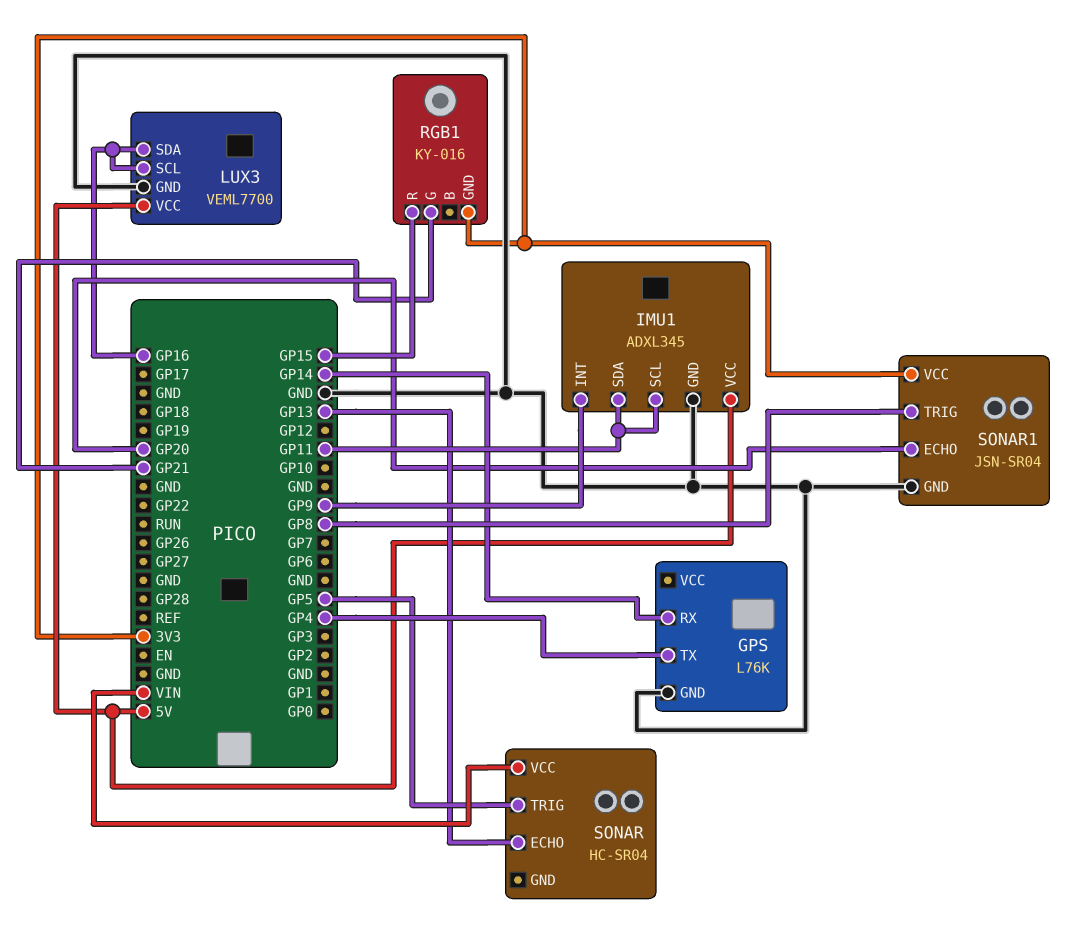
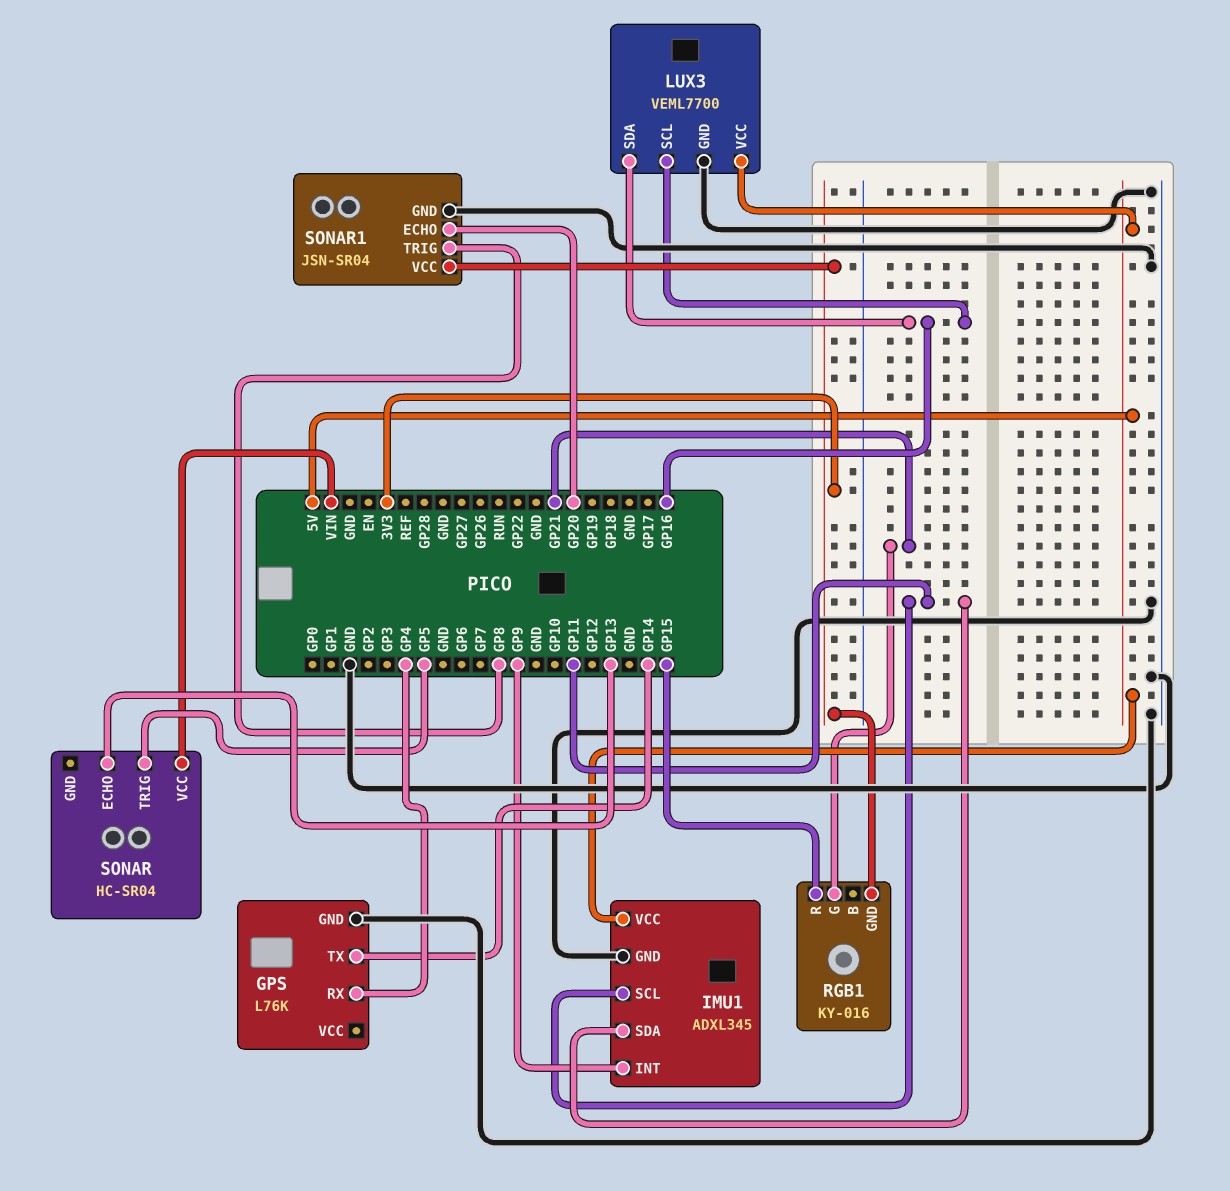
GPS pin RX: GP14 -> GP4
GPS pin TX: GP4 -> GP14

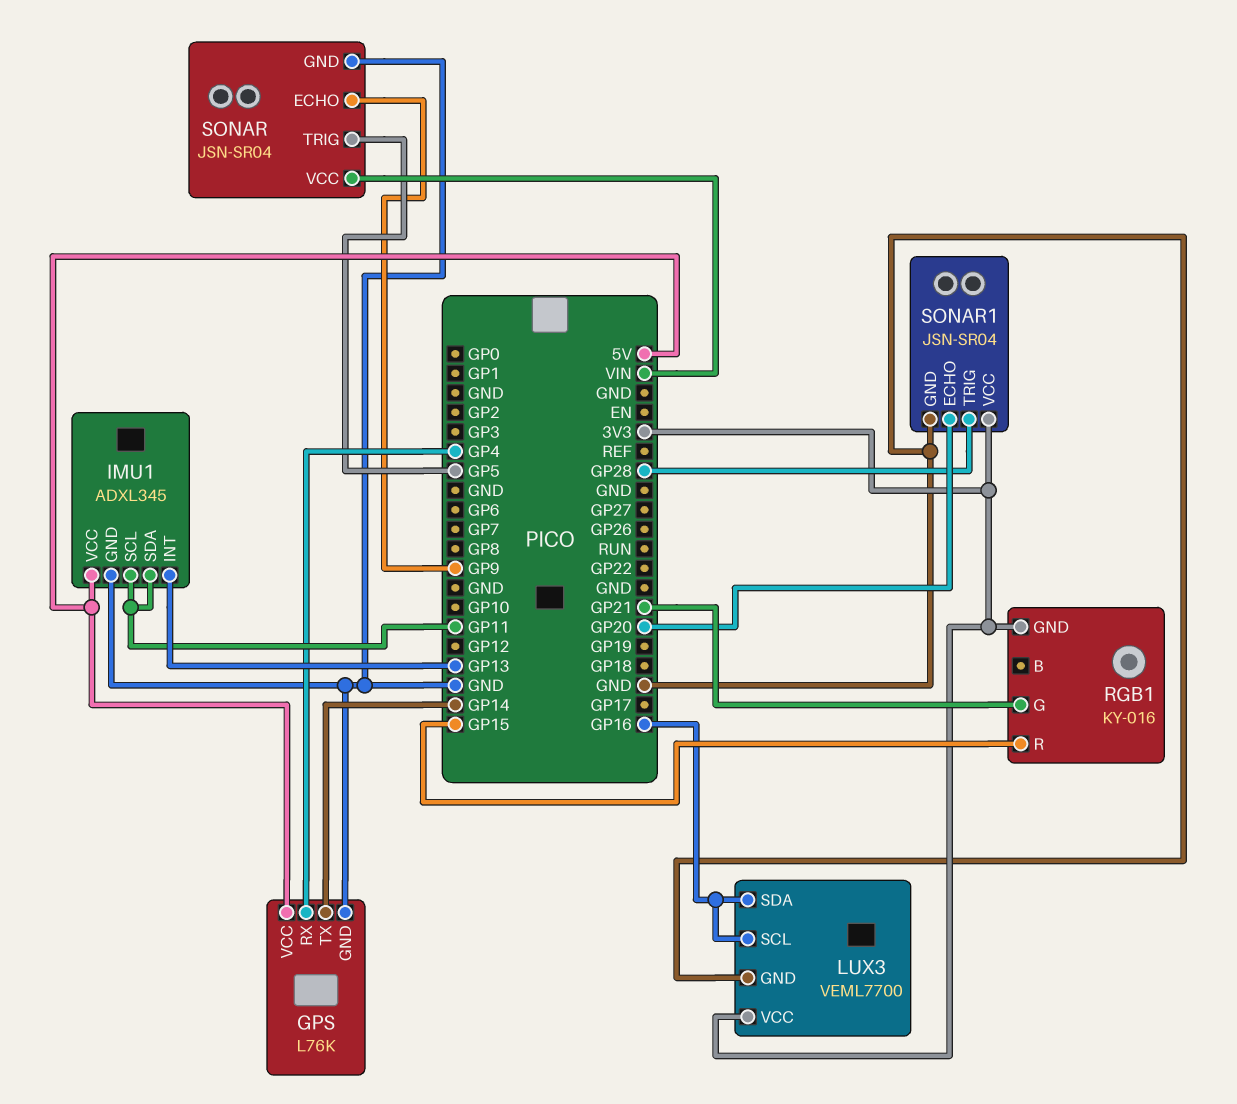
GPS pin VCC: none -> 5V
IMU1 pin INT: GP9 -> GP13
LUX3 pin VCC: 5V -> 3V3
SONAR: HC-SR04 -> JSN-SR04
SONAR pin ECHO: GP13 -> GP9
SONAR pin GND: none -> GND
SONAR1 pin TRIG: GP8 -> GP28

